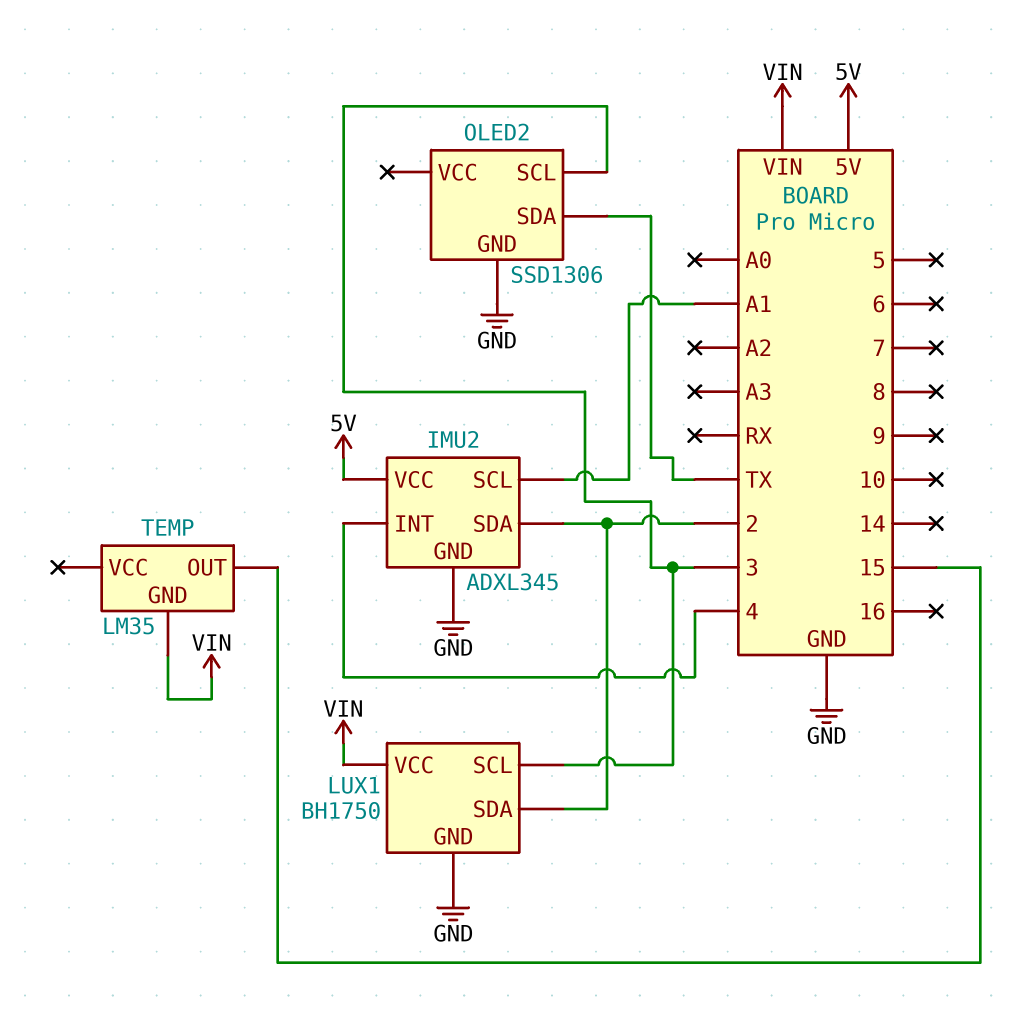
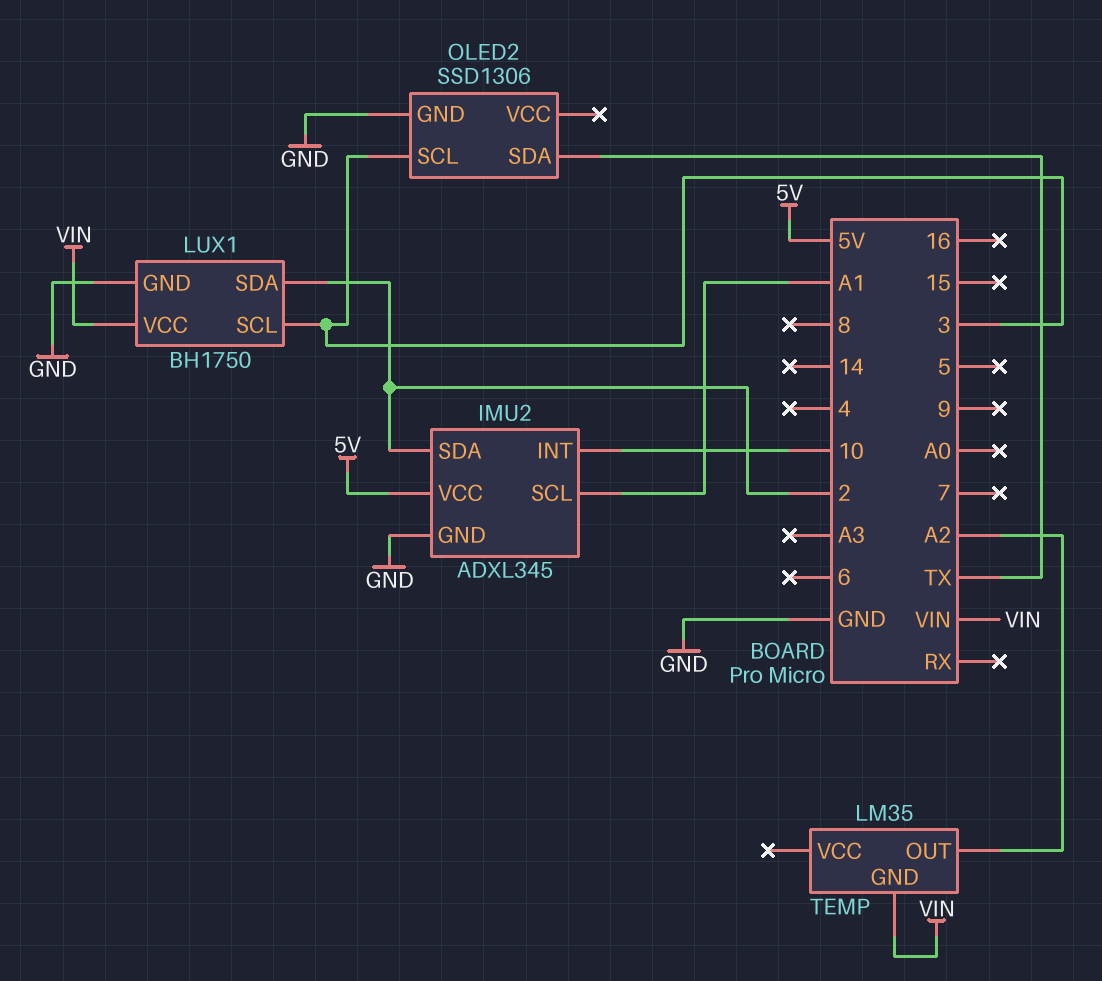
IMU2 pin INT: 4 -> 10
TEMP pin OUT: 15 -> A2

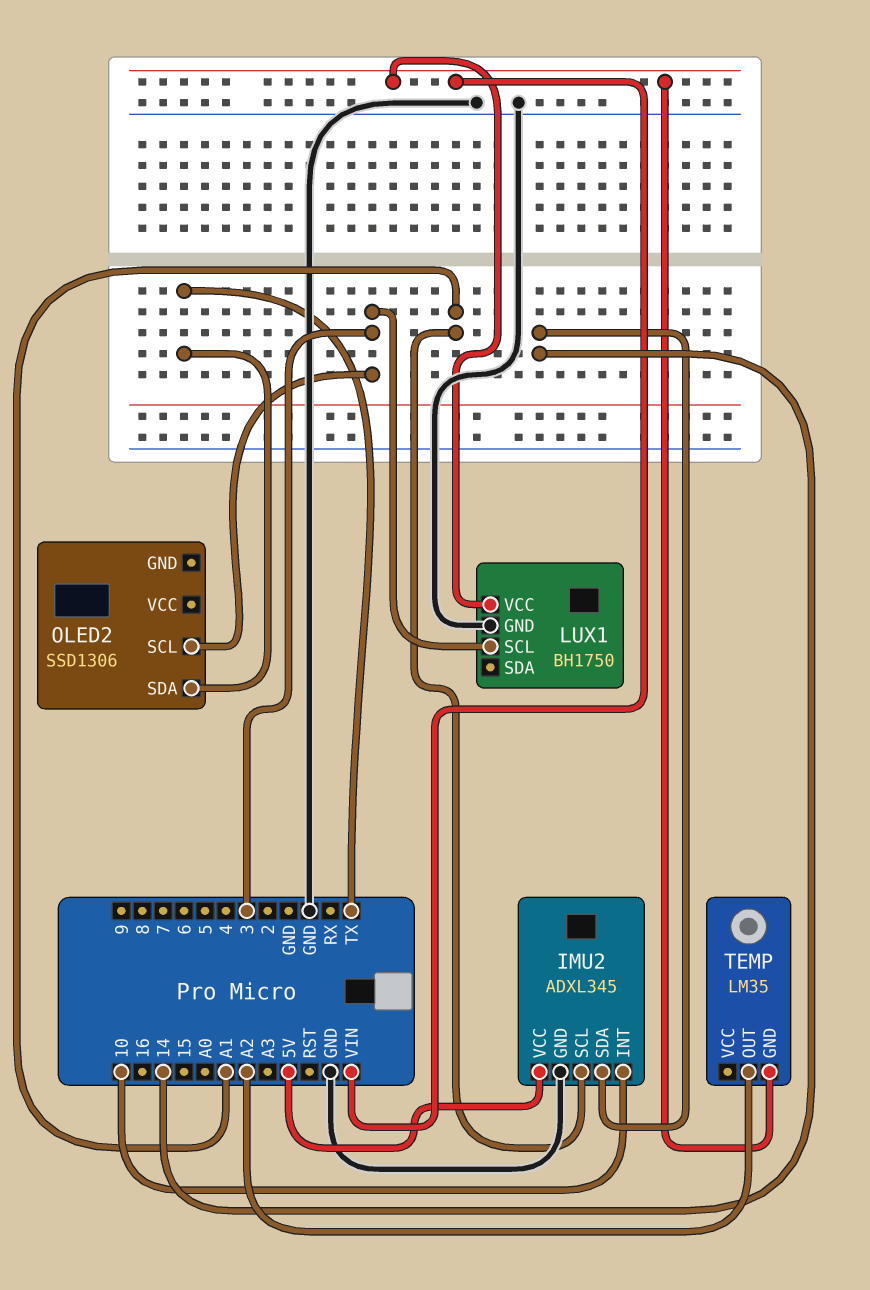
IMU2 pin SDA: 2 -> 14
LUX1 pin SDA: 2 -> none
OLED2 pin GND: GND -> none

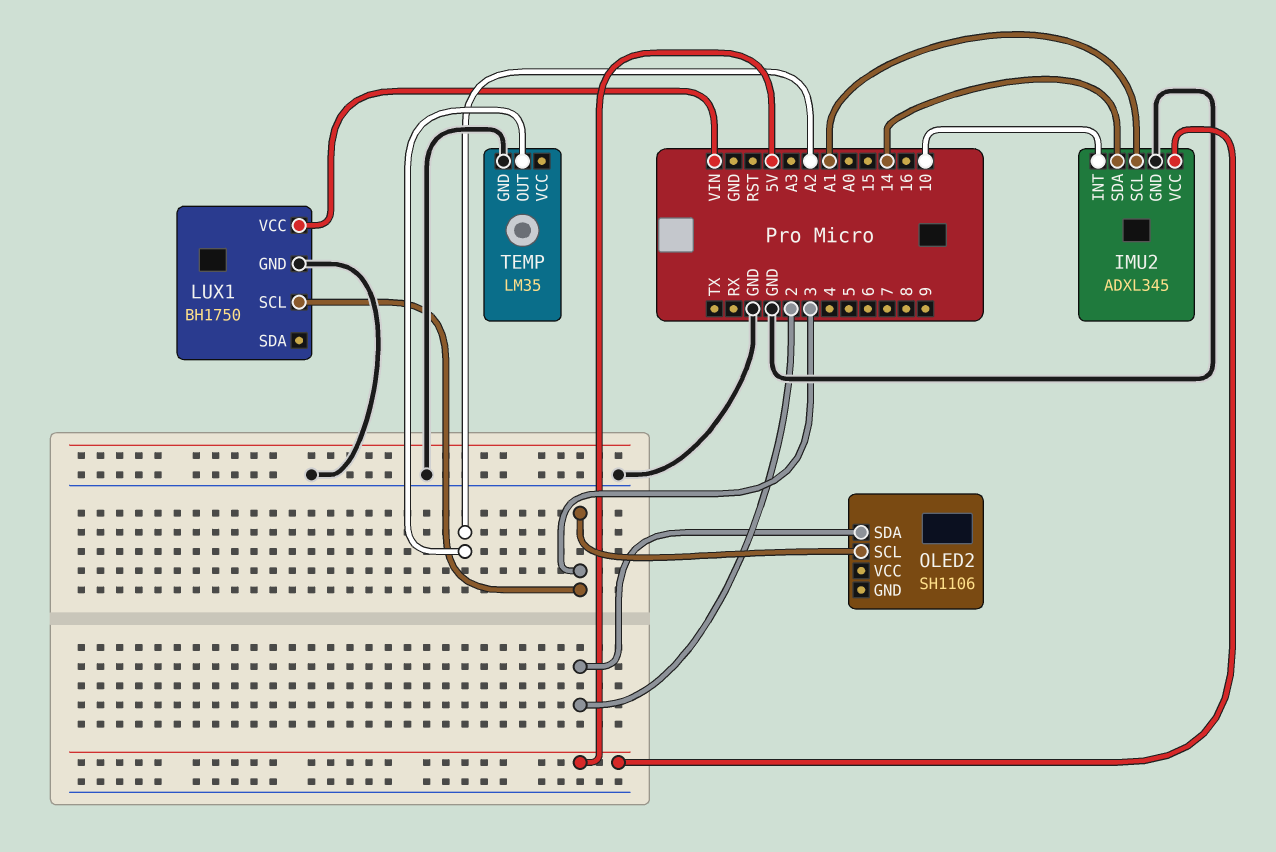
OLED2: SSD1306 -> SH1106
OLED2 pin SDA: TX -> 2
TEMP pin GND: VIN -> GND

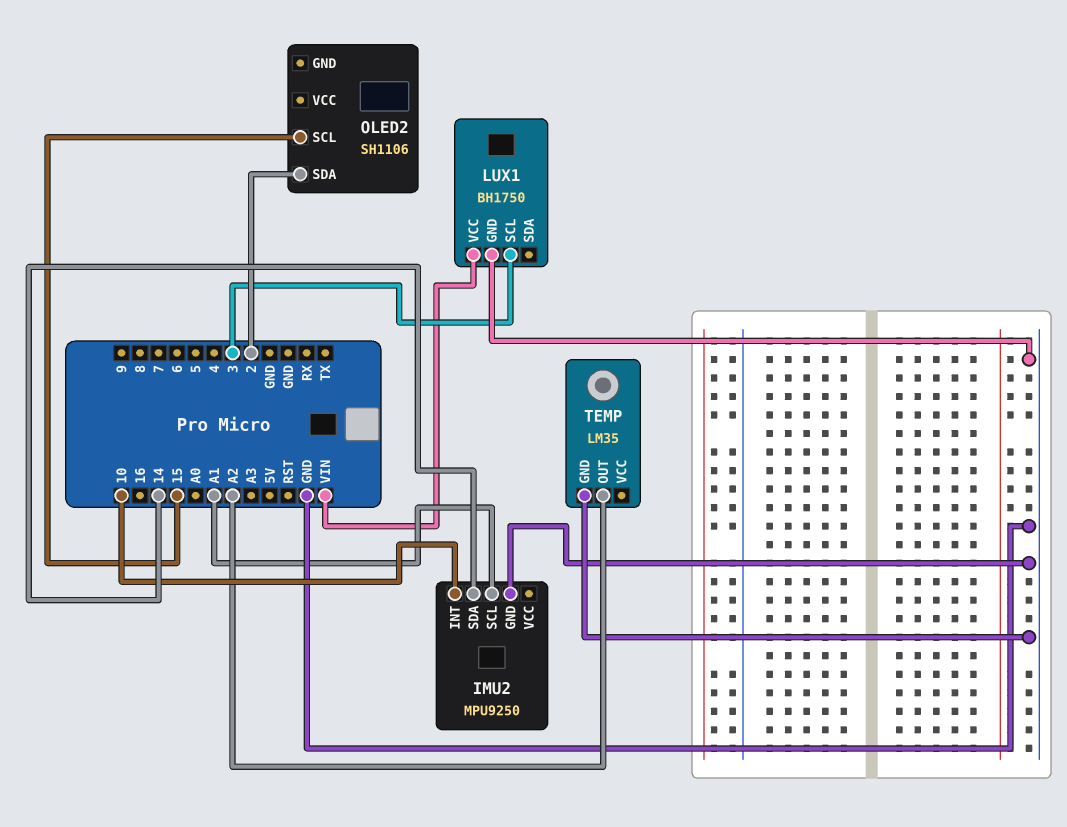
IMU2: ADXL345 -> MPU9250
IMU2 pin VCC: 5V -> none
OLED2 pin SCL: 3 -> 15

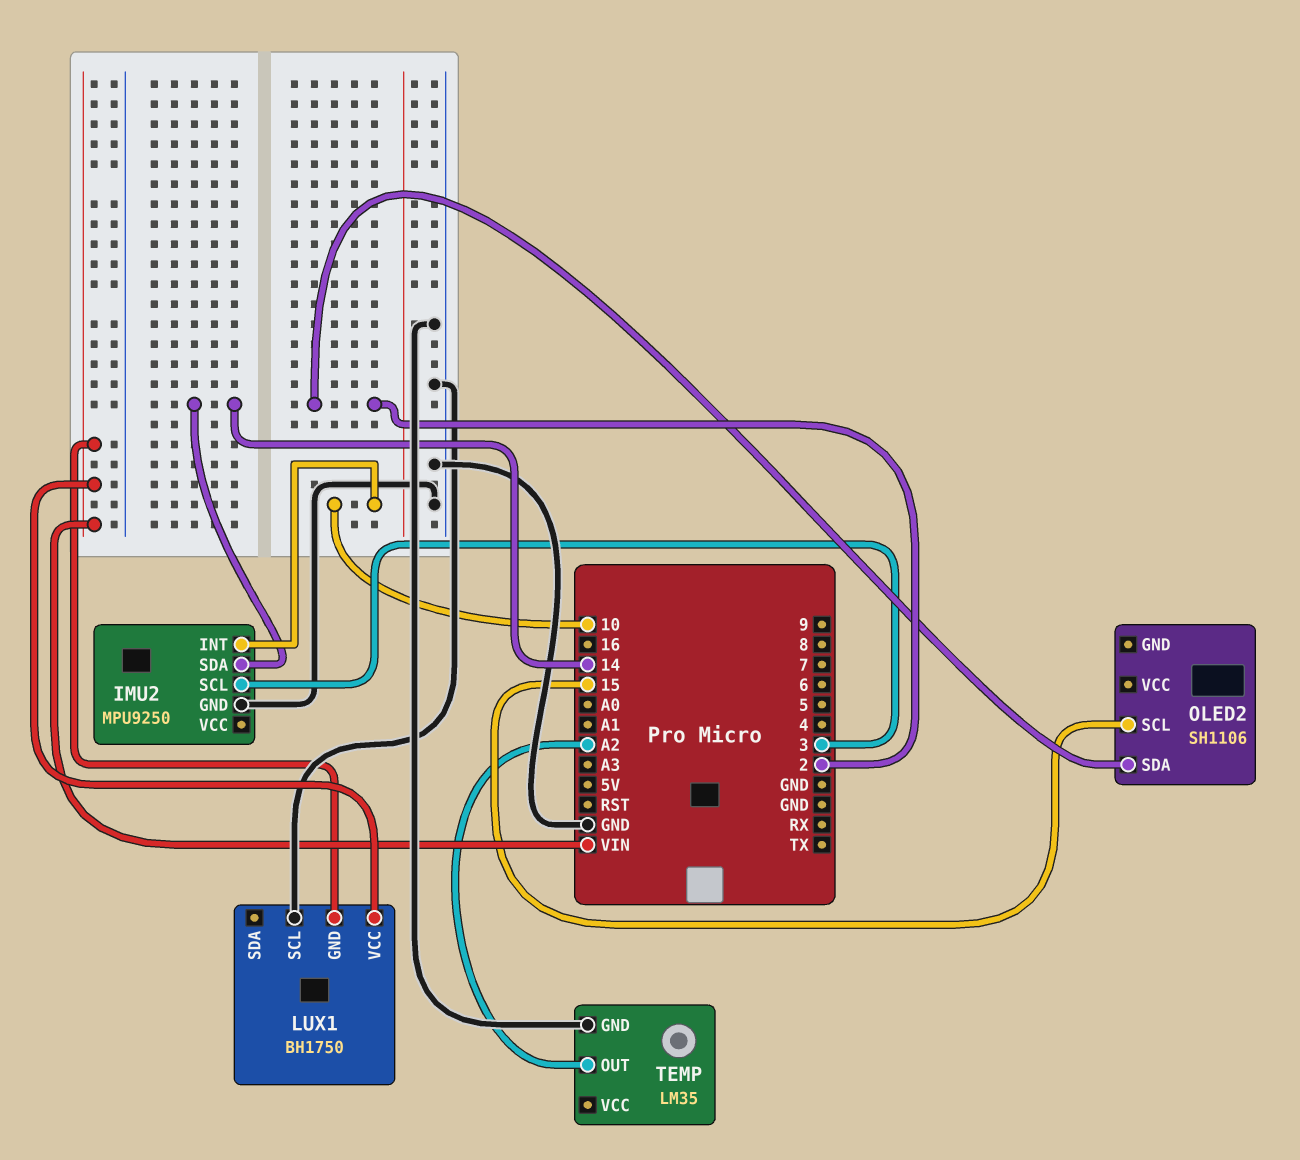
IMU2 pin SCL: A1 -> 3
LUX1 pin GND: GND -> VIN
LUX1 pin SCL: 3 -> GND

